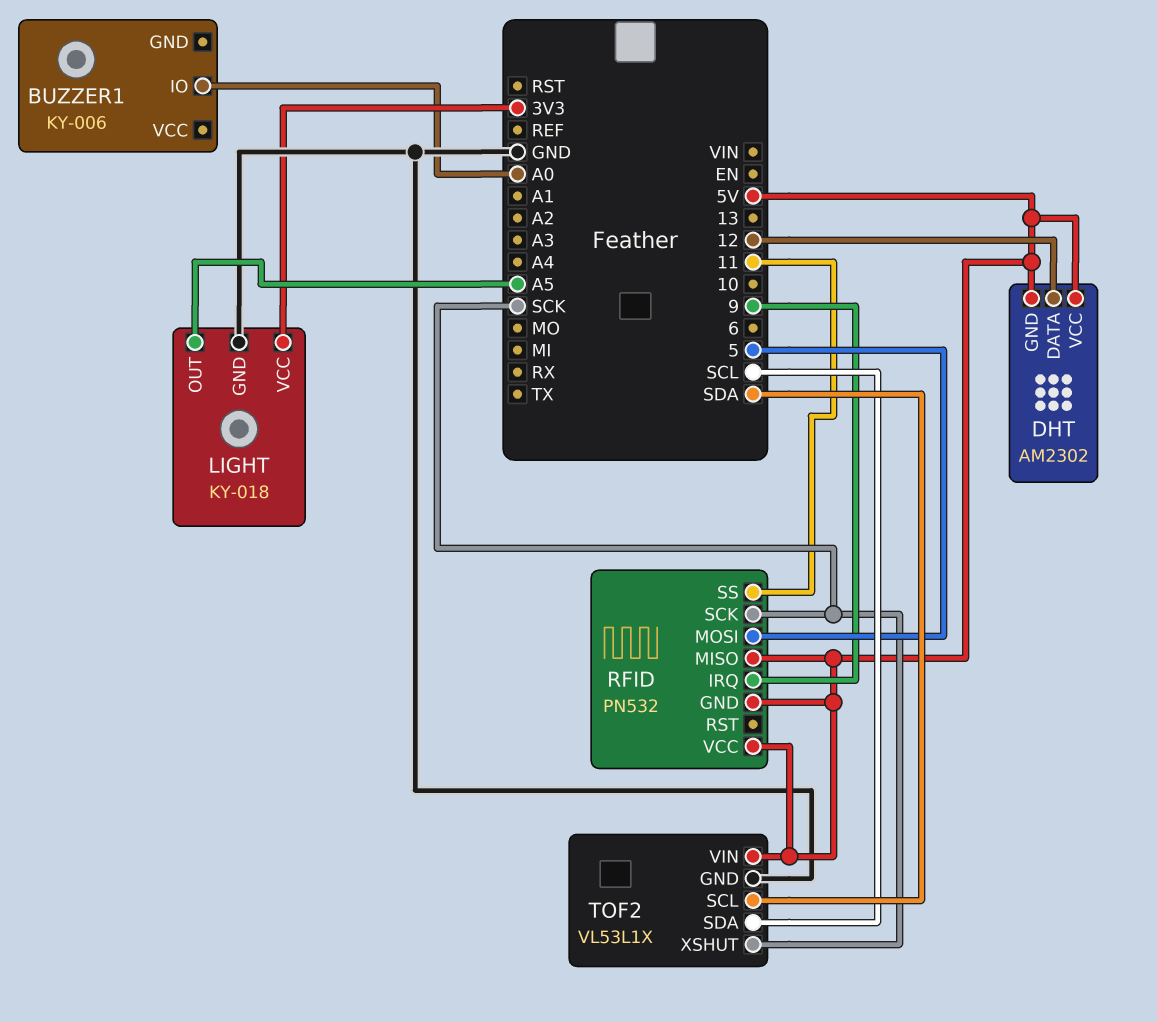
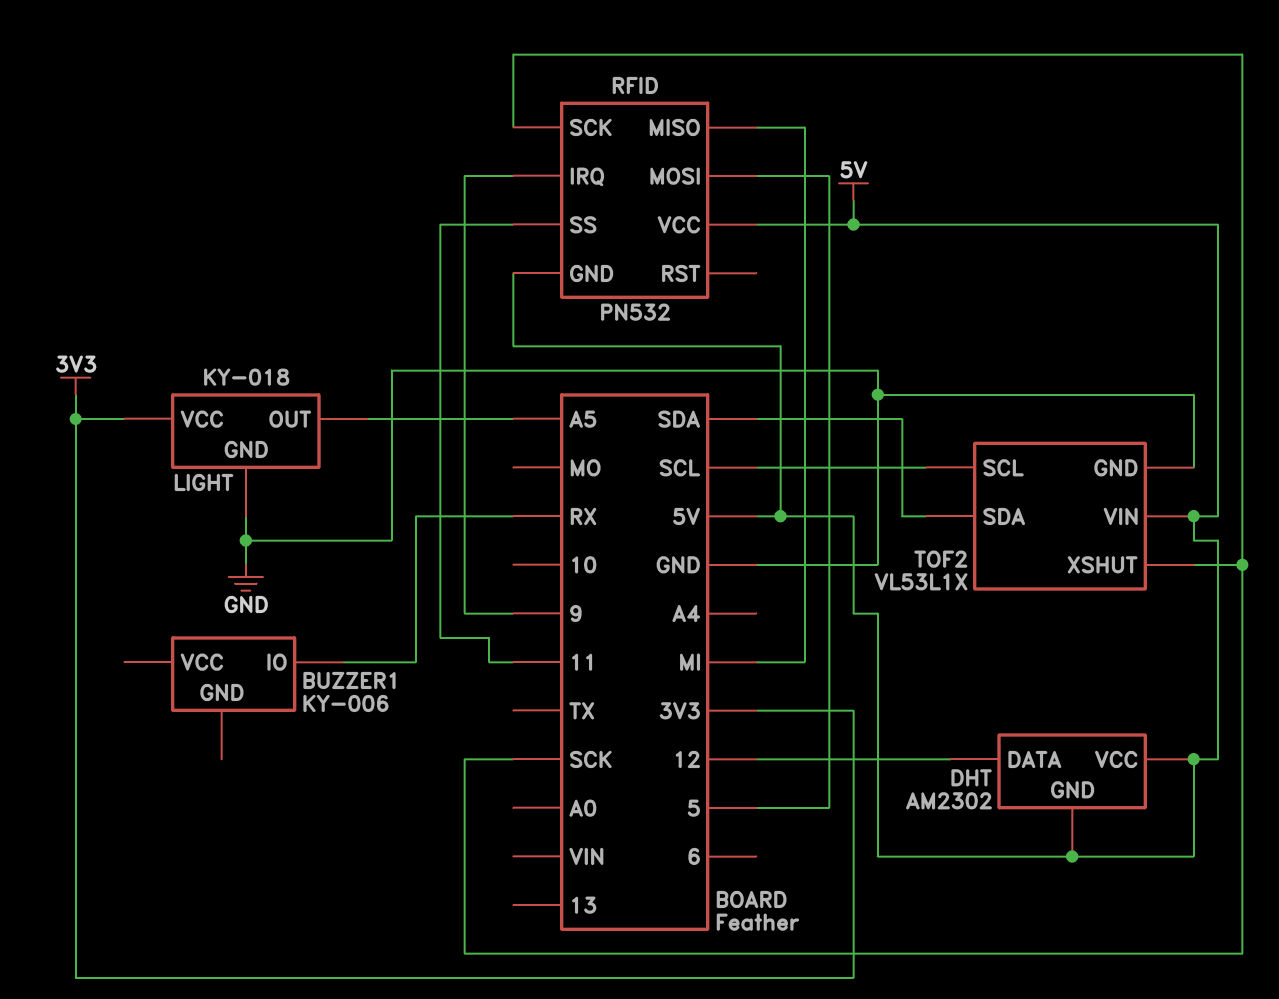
BUZZER1 pin IO: A0 -> RX
RFID pin MISO: 5V -> MI
TOF2 pin SCL: SDA -> SCL
TOF2 pin SDA: SCL -> SDA

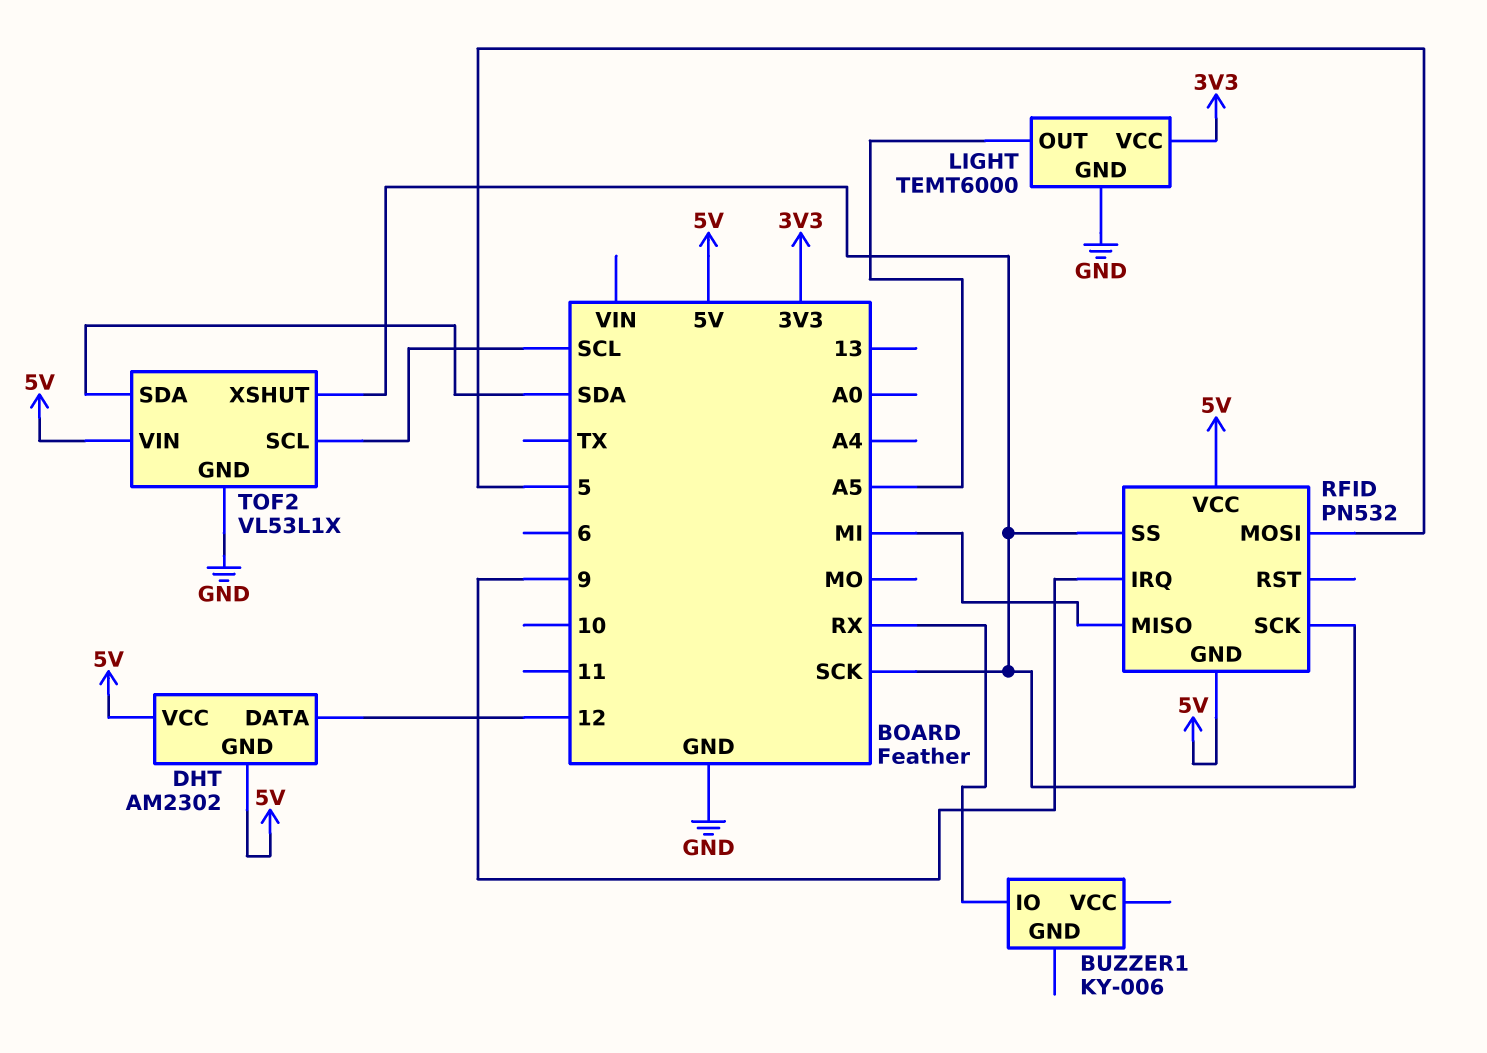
LIGHT: KY-018 -> TEMT6000
RFID pin SS: 11 -> SCK

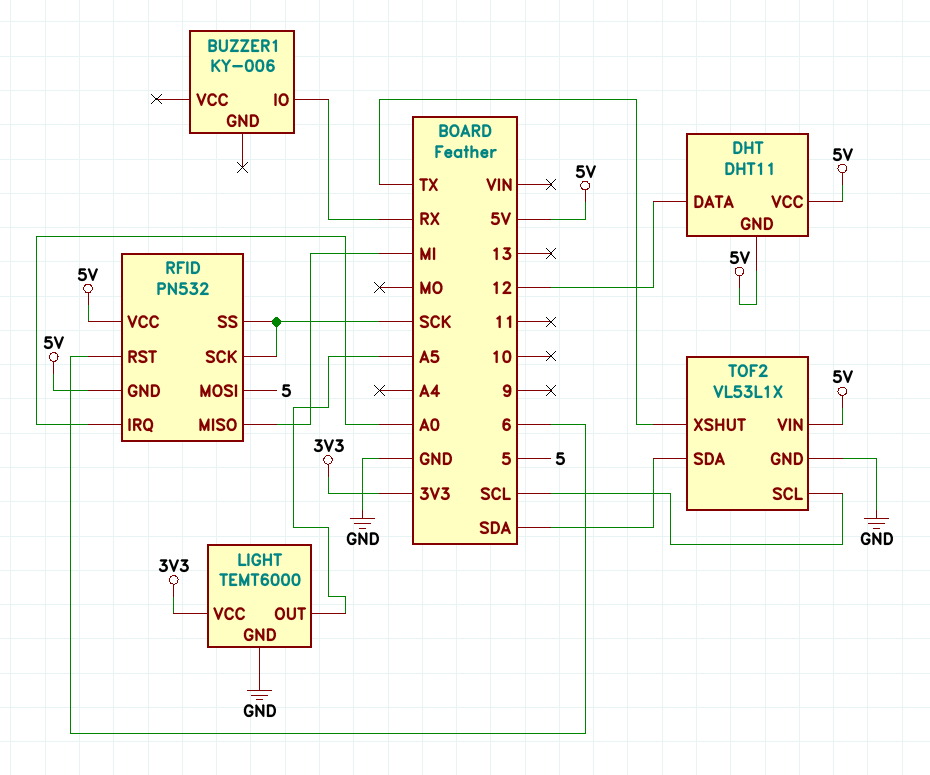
DHT: AM2302 -> DHT11
RFID pin IRQ: 9 -> A0
RFID pin RST: none -> 6
TOF2 pin XSHUT: SCK -> TX

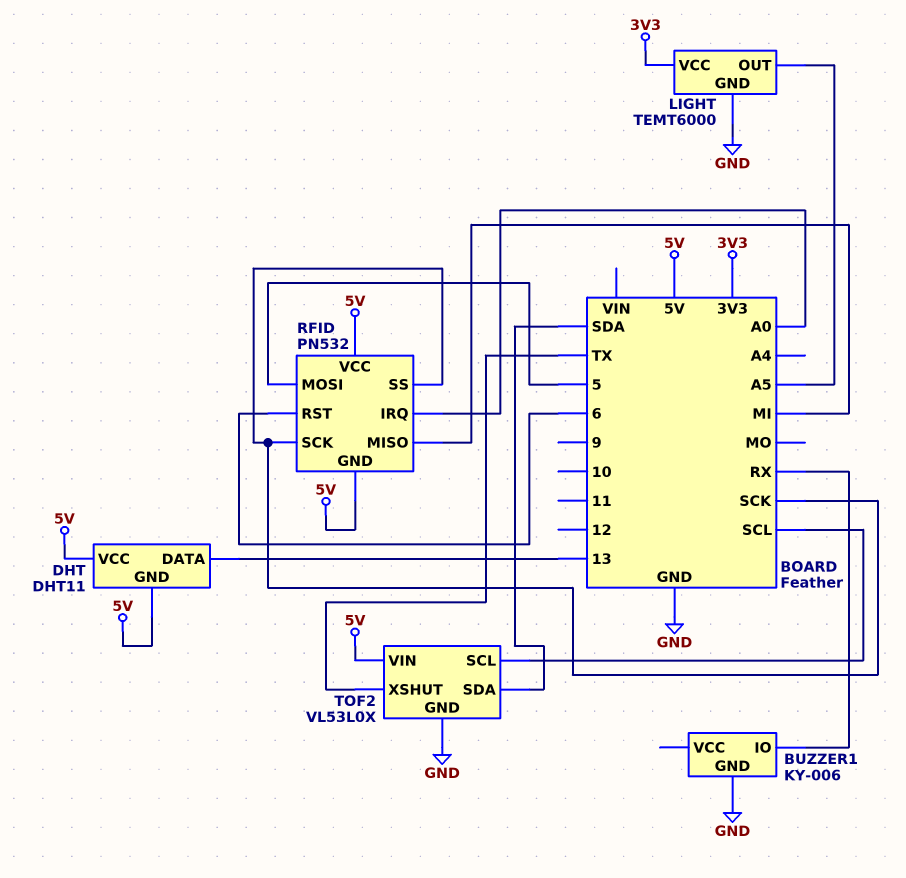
BUZZER1 pin GND: none -> GND
DHT pin DATA: 12 -> 13
TOF2: VL53L1X -> VL53L0X

